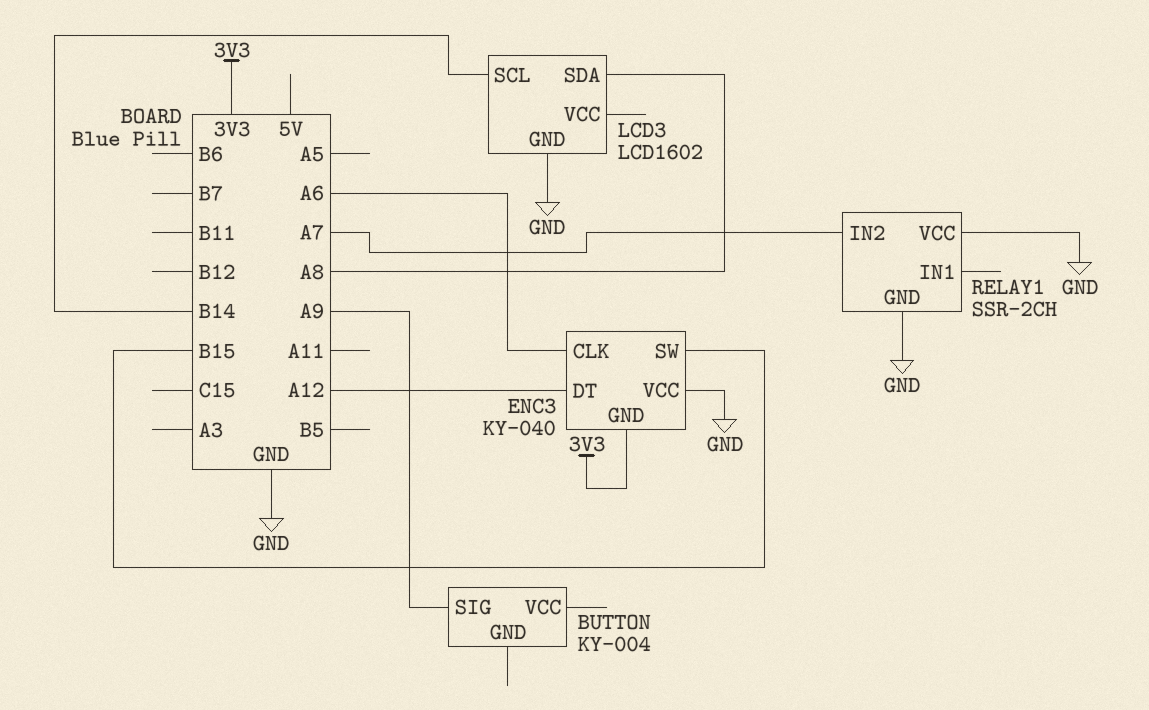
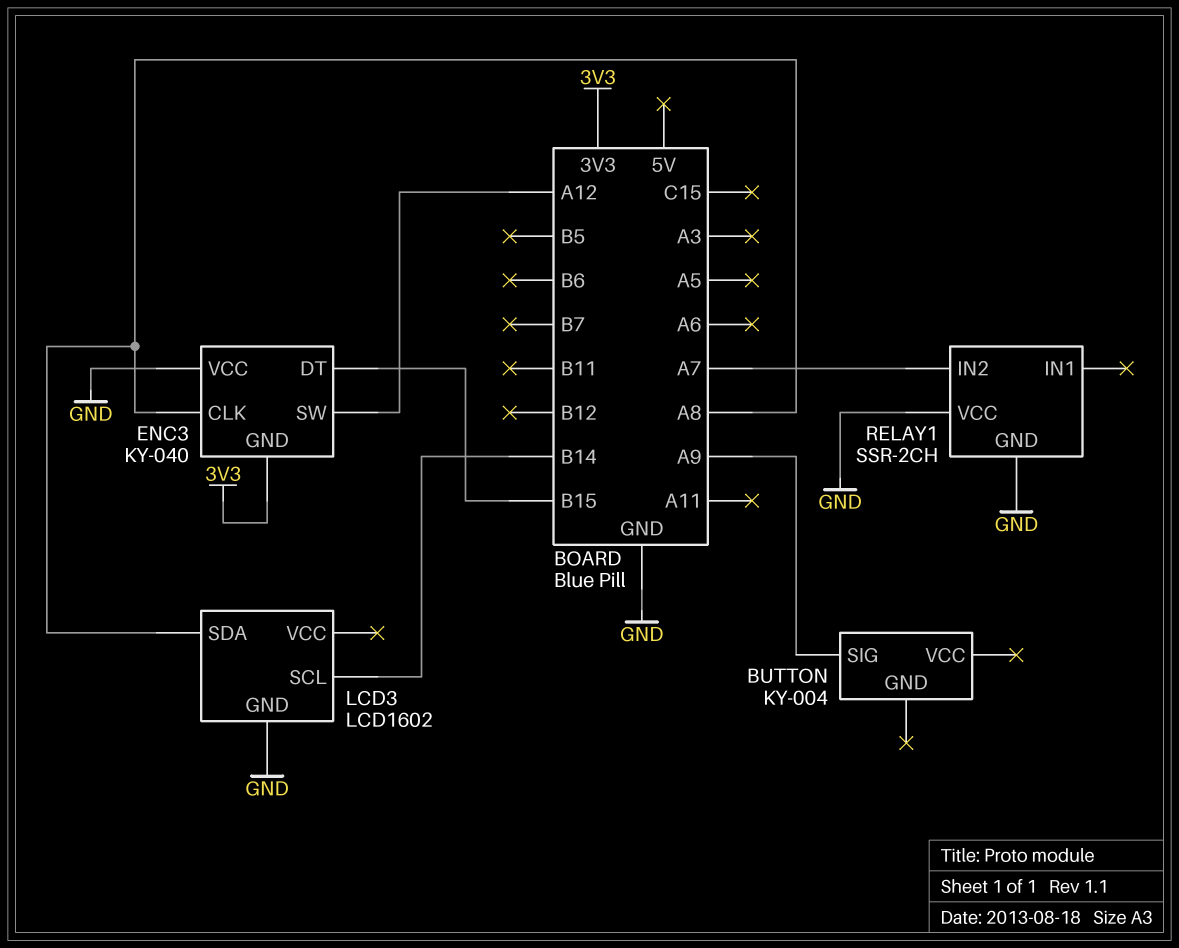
ENC3 pin CLK: A6 -> A8
ENC3 pin DT: A12 -> B15
ENC3 pin SW: B15 -> A12

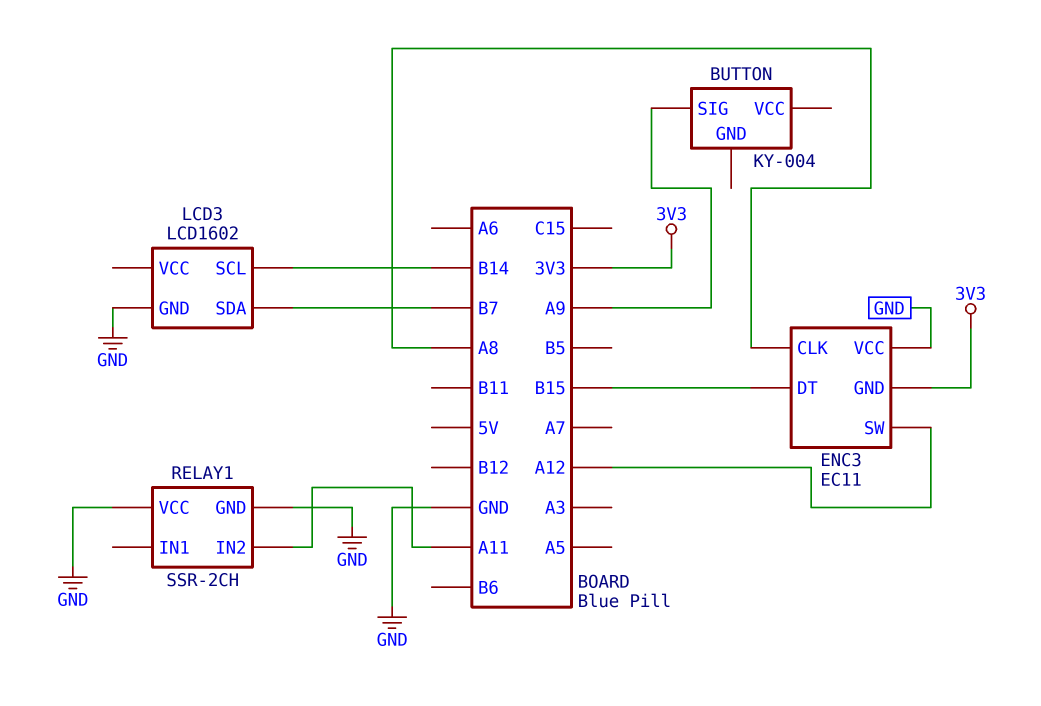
ENC3: KY-040 -> EC11
LCD3 pin SDA: A8 -> B7
RELAY1 pin IN2: A7 -> A11

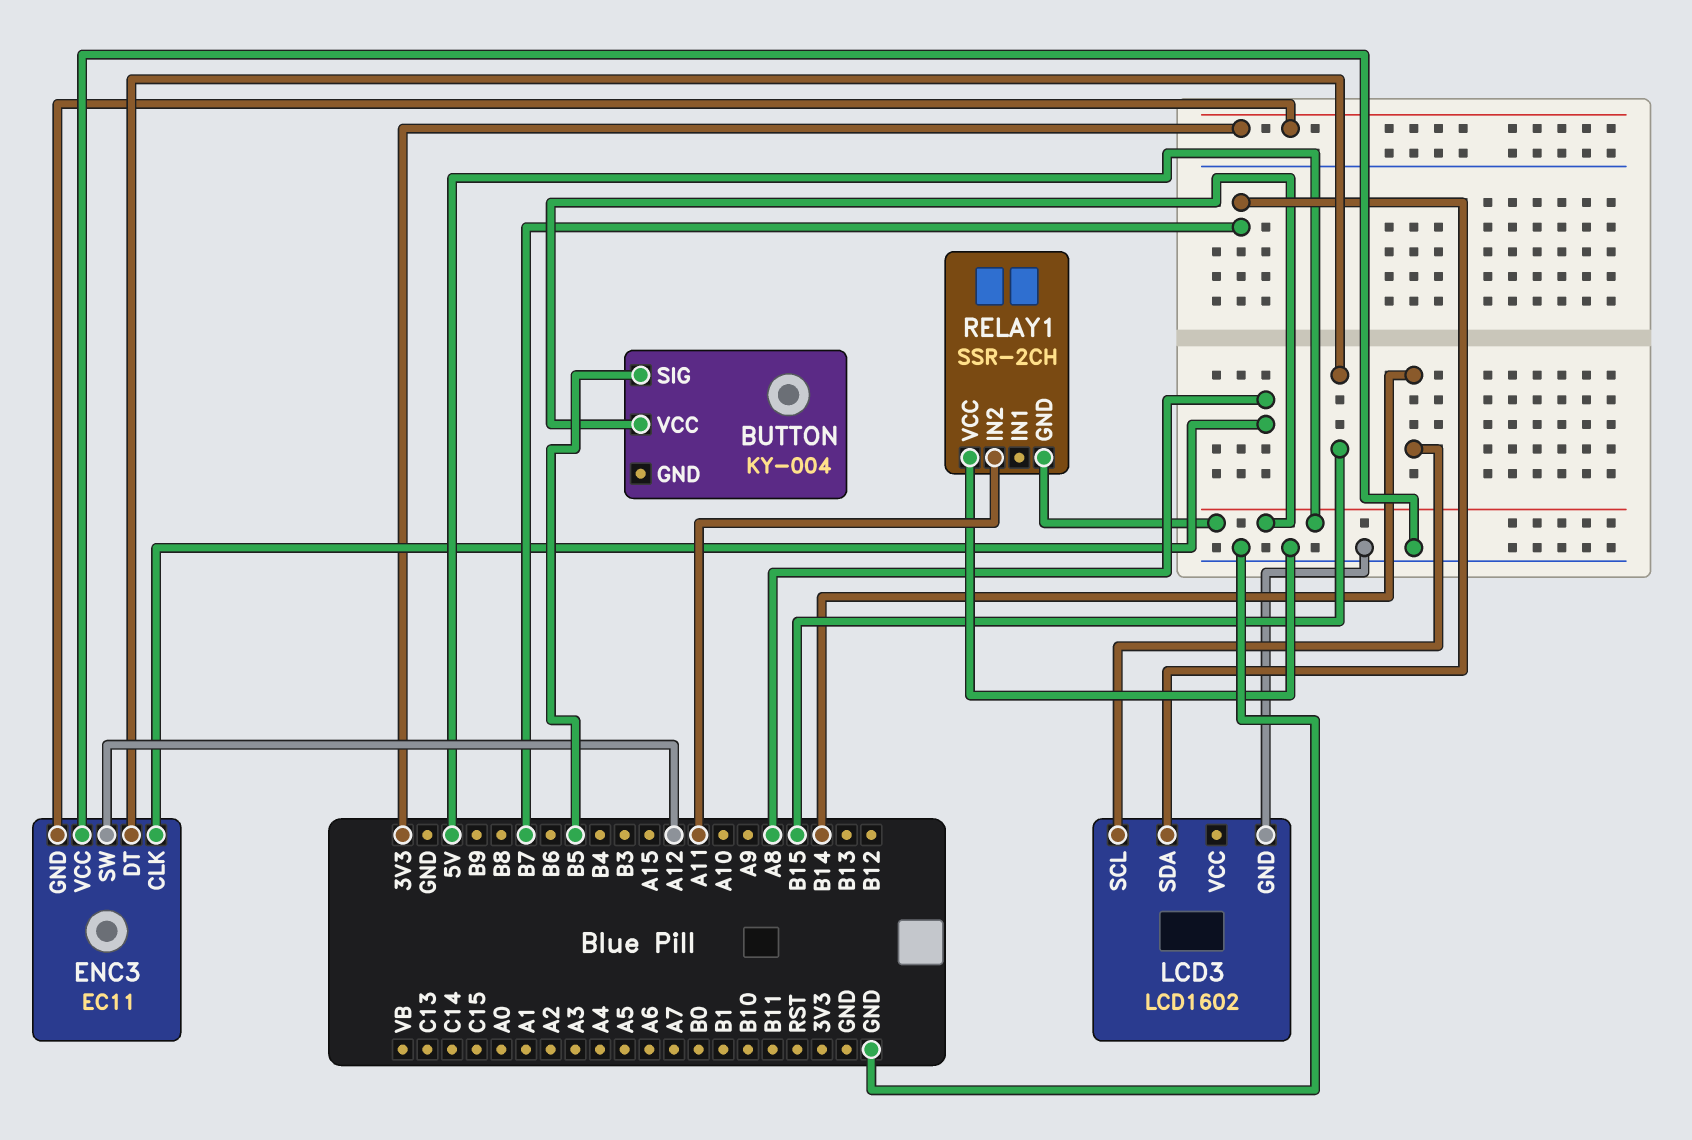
BUTTON pin SIG: A9 -> B5
BUTTON pin VCC: none -> 5V
RELAY1 pin GND: GND -> 5V

